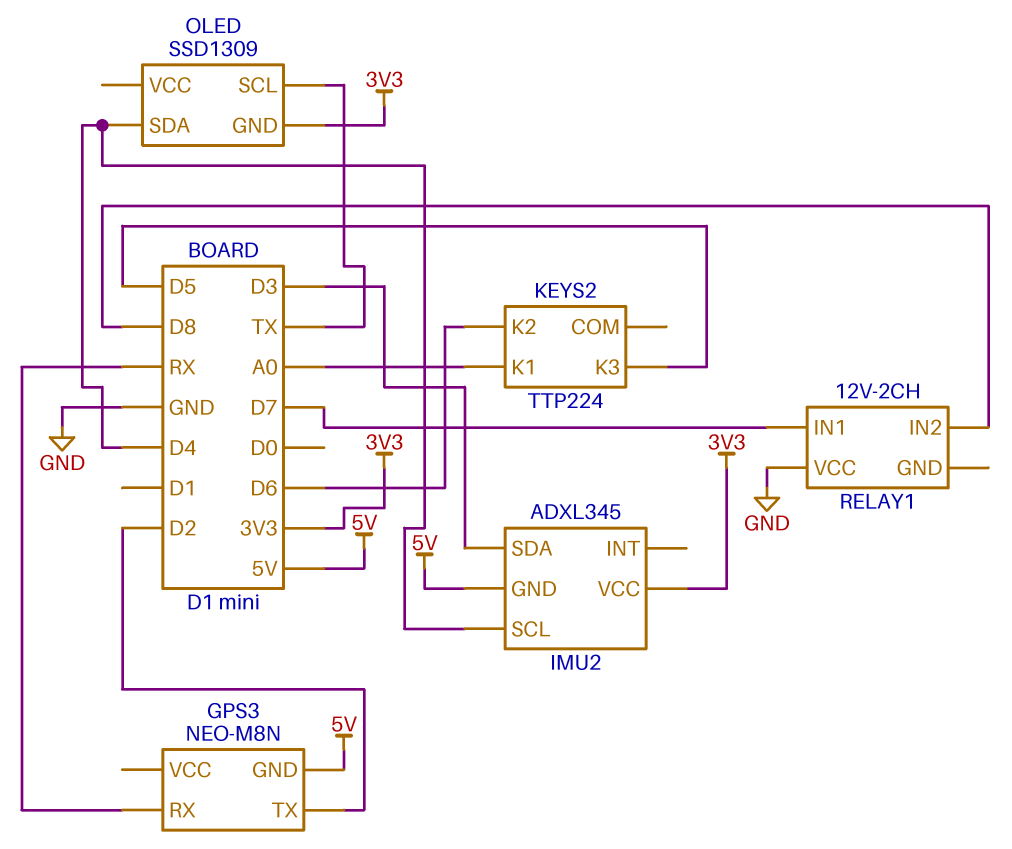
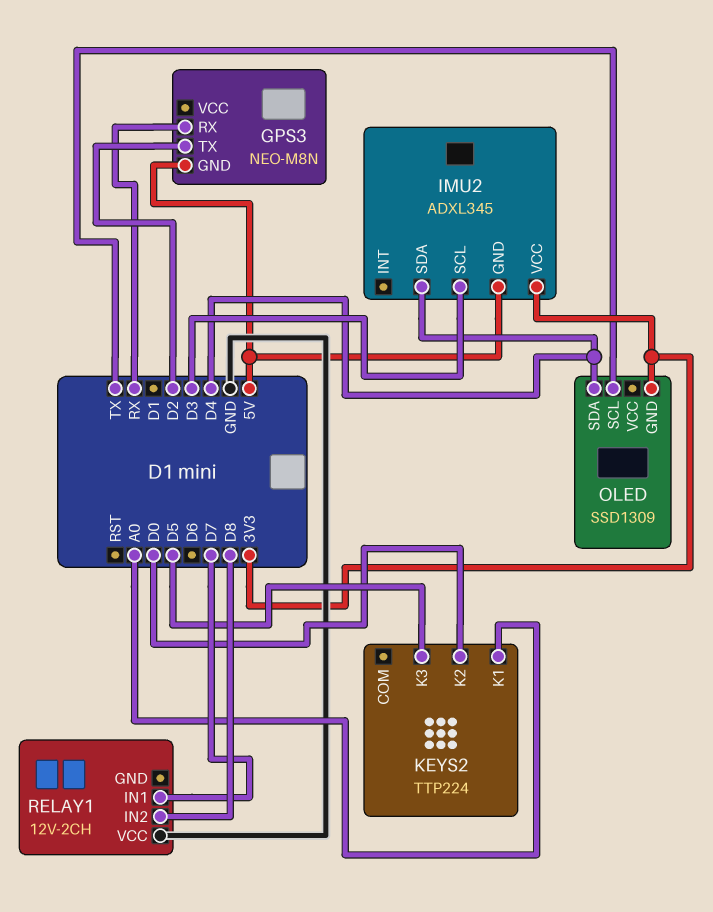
IMU2 pin SCL: D4 -> D3
IMU2 pin SDA: D3 -> D4
KEYS2 pin K2: D6 -> D0

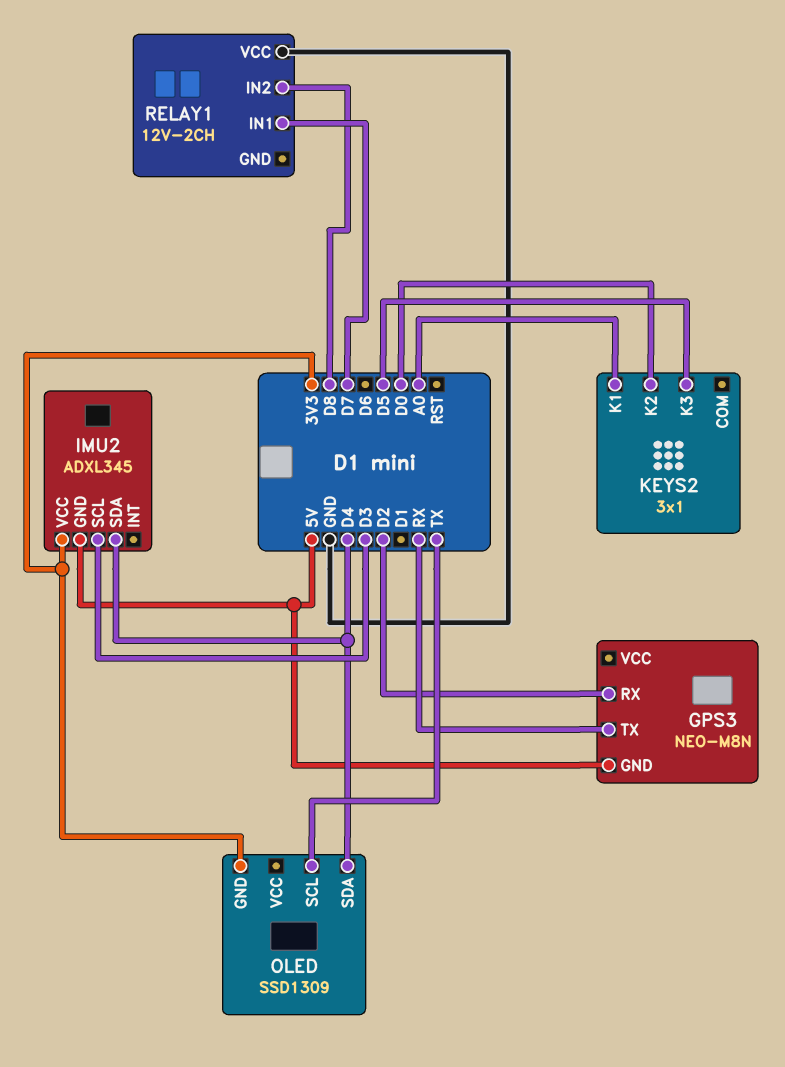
GPS3 pin RX: RX -> D2
GPS3 pin TX: D2 -> RX
KEYS2: TTP224 -> 3x1

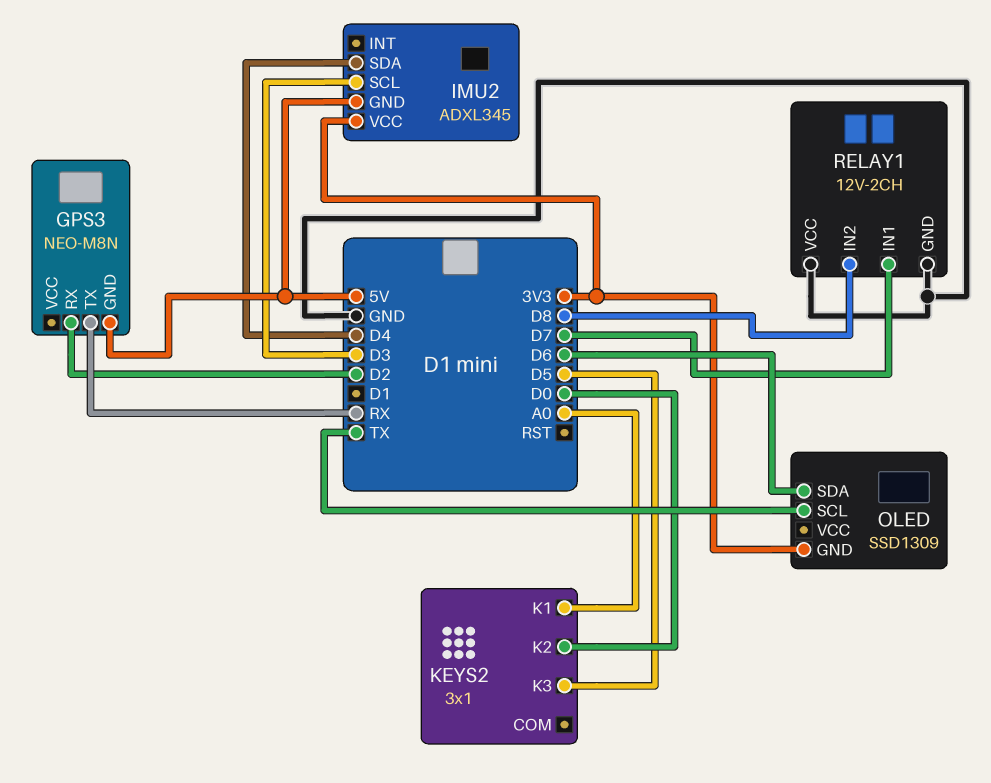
OLED pin SDA: D4 -> D6
RELAY1 pin GND: none -> GND

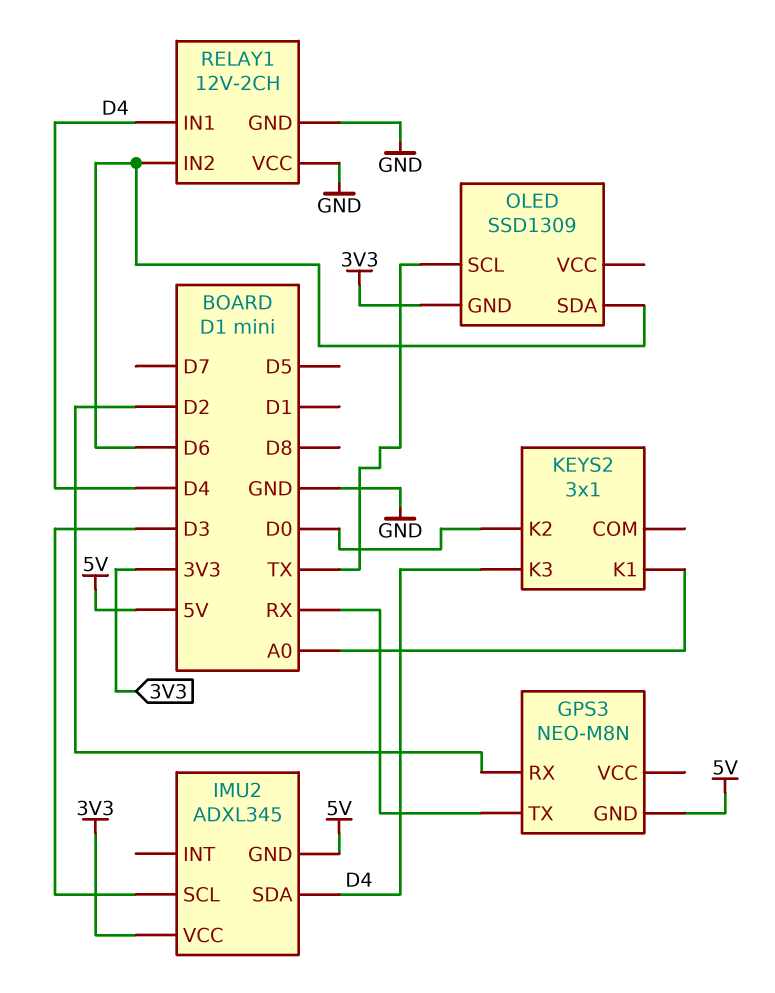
KEYS2 pin K3: D5 -> D4
RELAY1 pin IN1: D7 -> D4
RELAY1 pin IN2: D8 -> D6

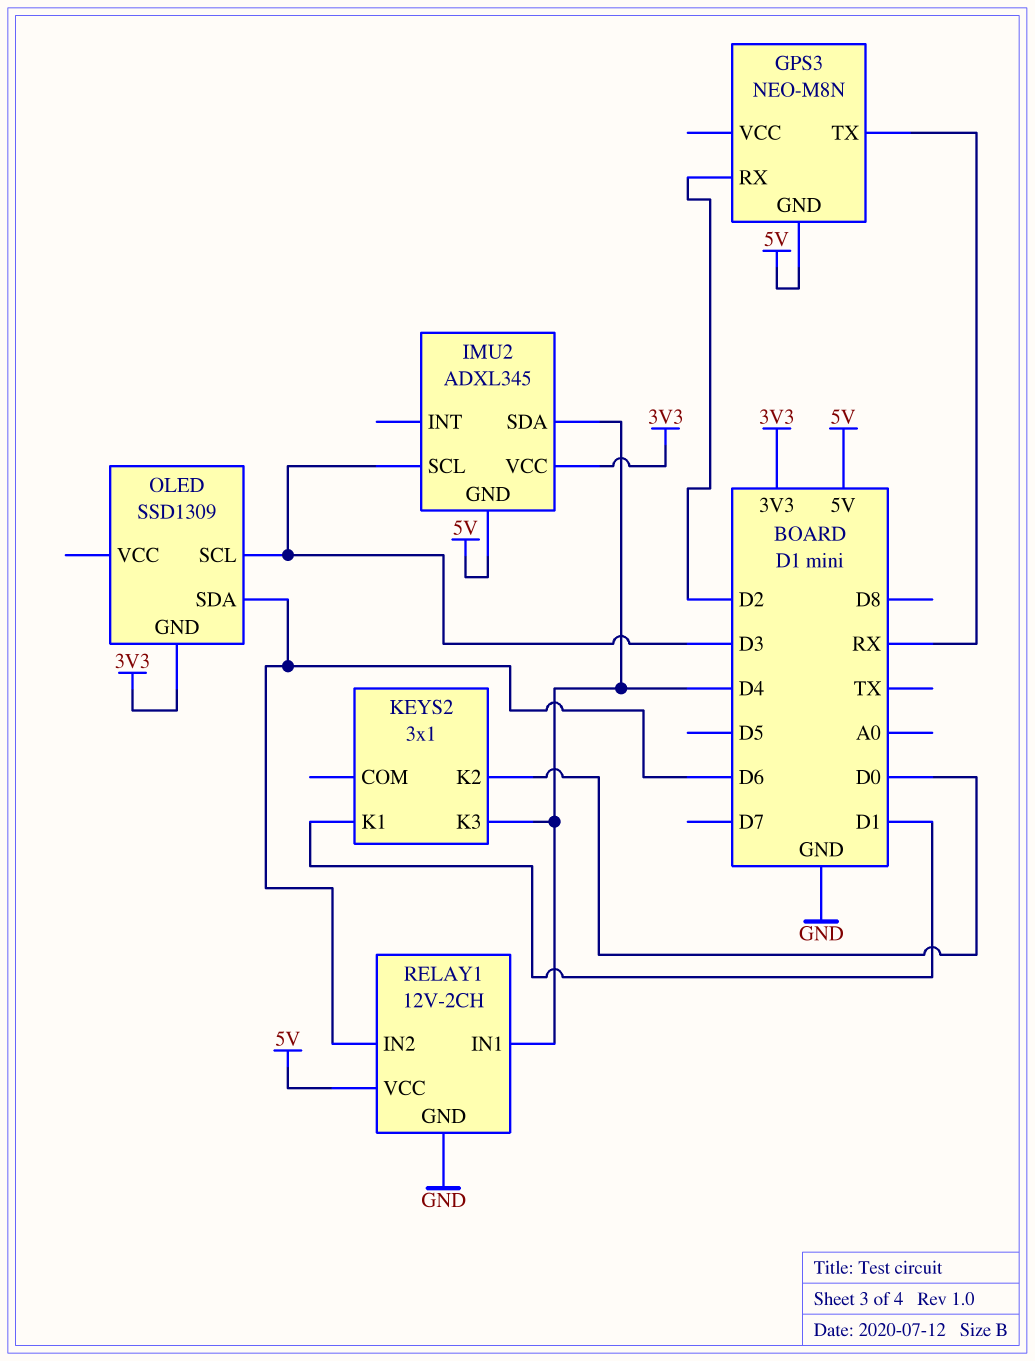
KEYS2 pin K1: A0 -> D1
OLED pin SCL: TX -> D3
RELAY1 pin VCC: GND -> 5V

